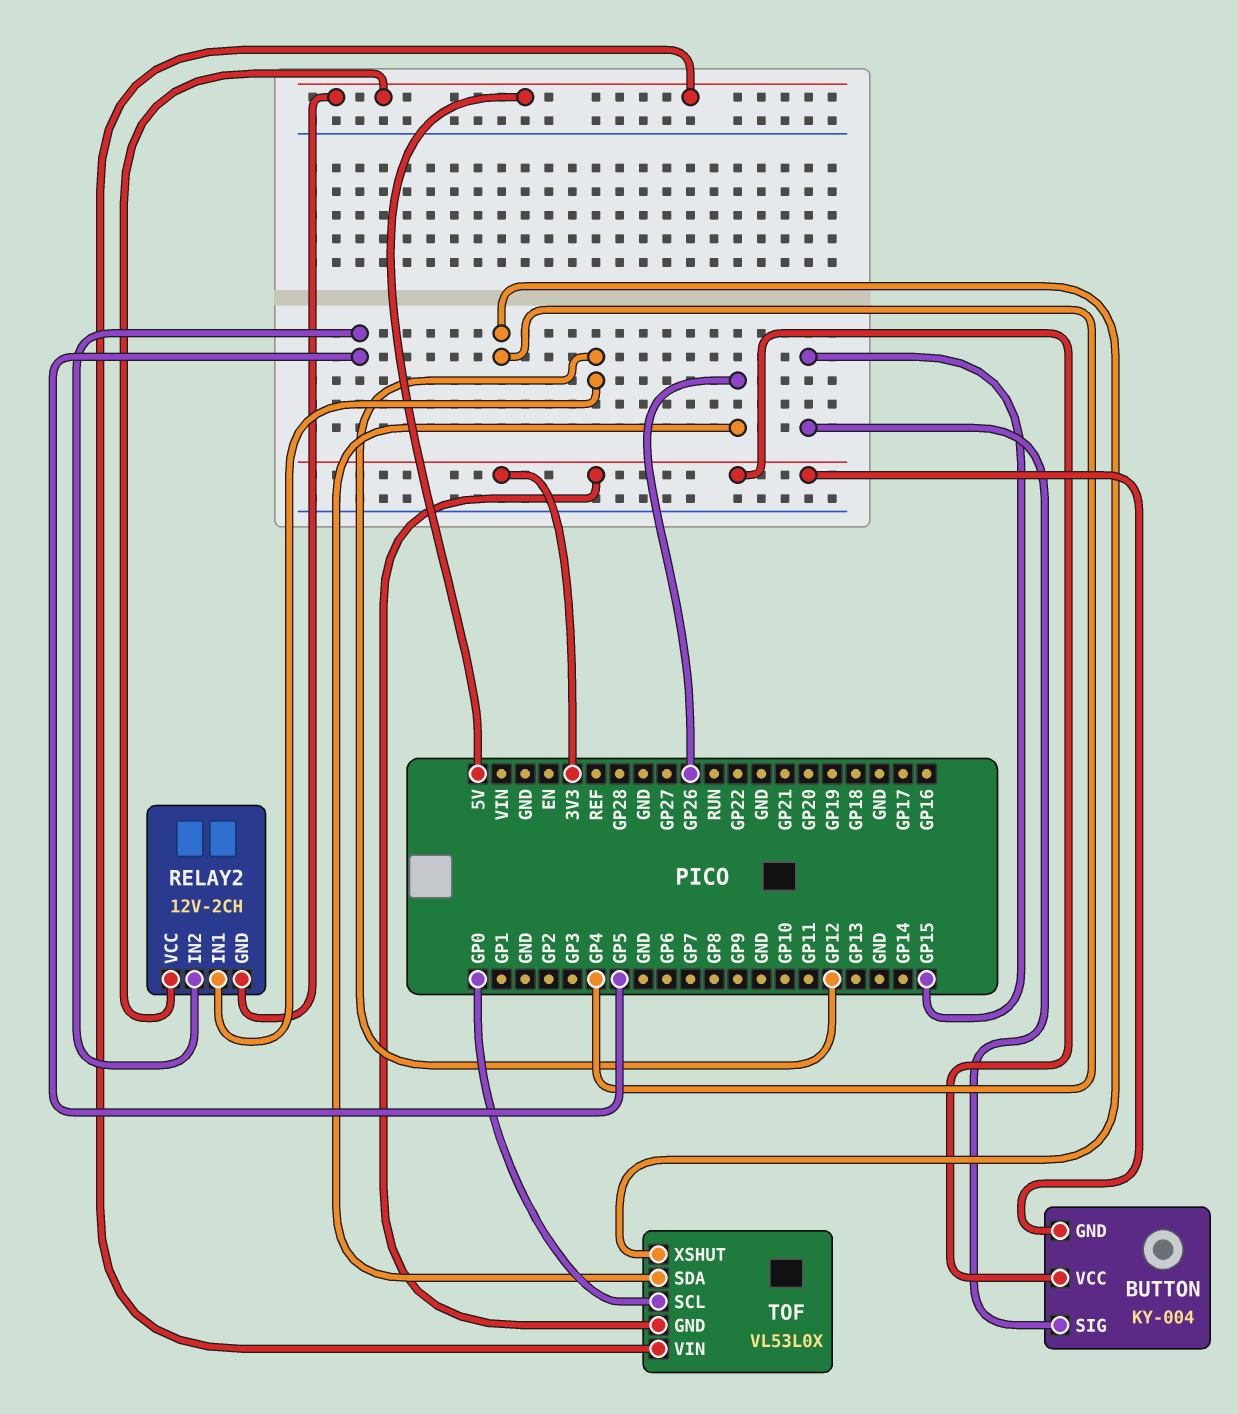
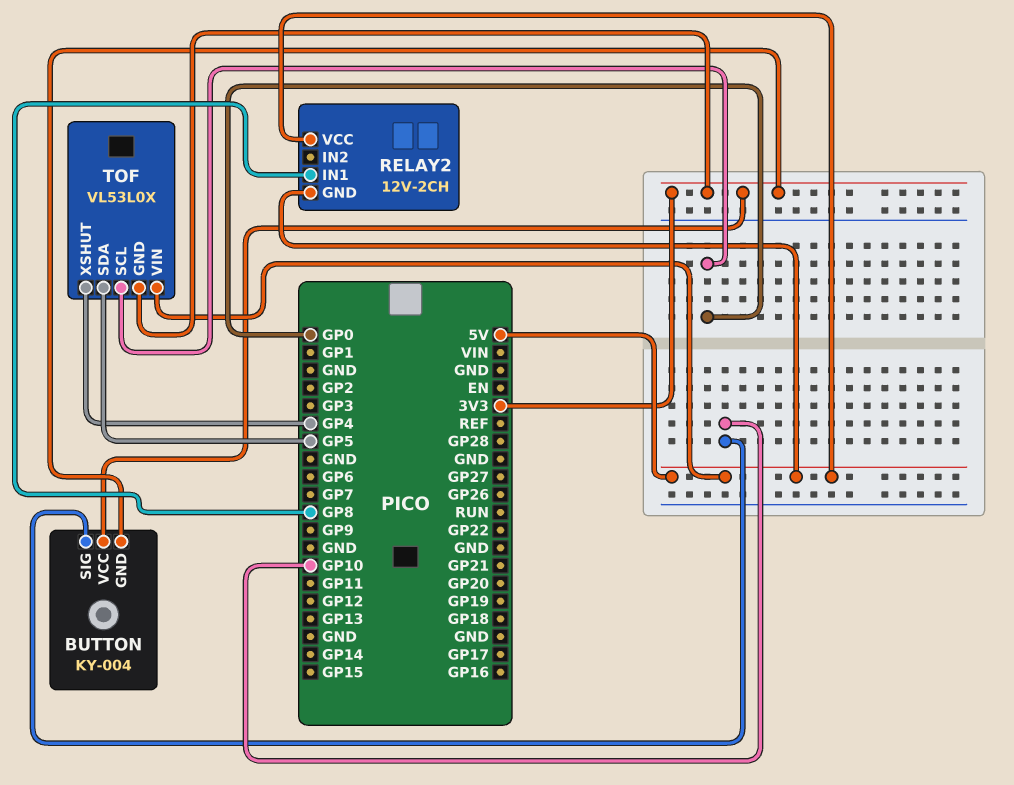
BUTTON pin SIG: GP15 -> GP10
RELAY2 pin IN1: GP12 -> GP8
RELAY2 pin IN2: GP5 -> none
TOF pin SDA: GP26 -> GP5

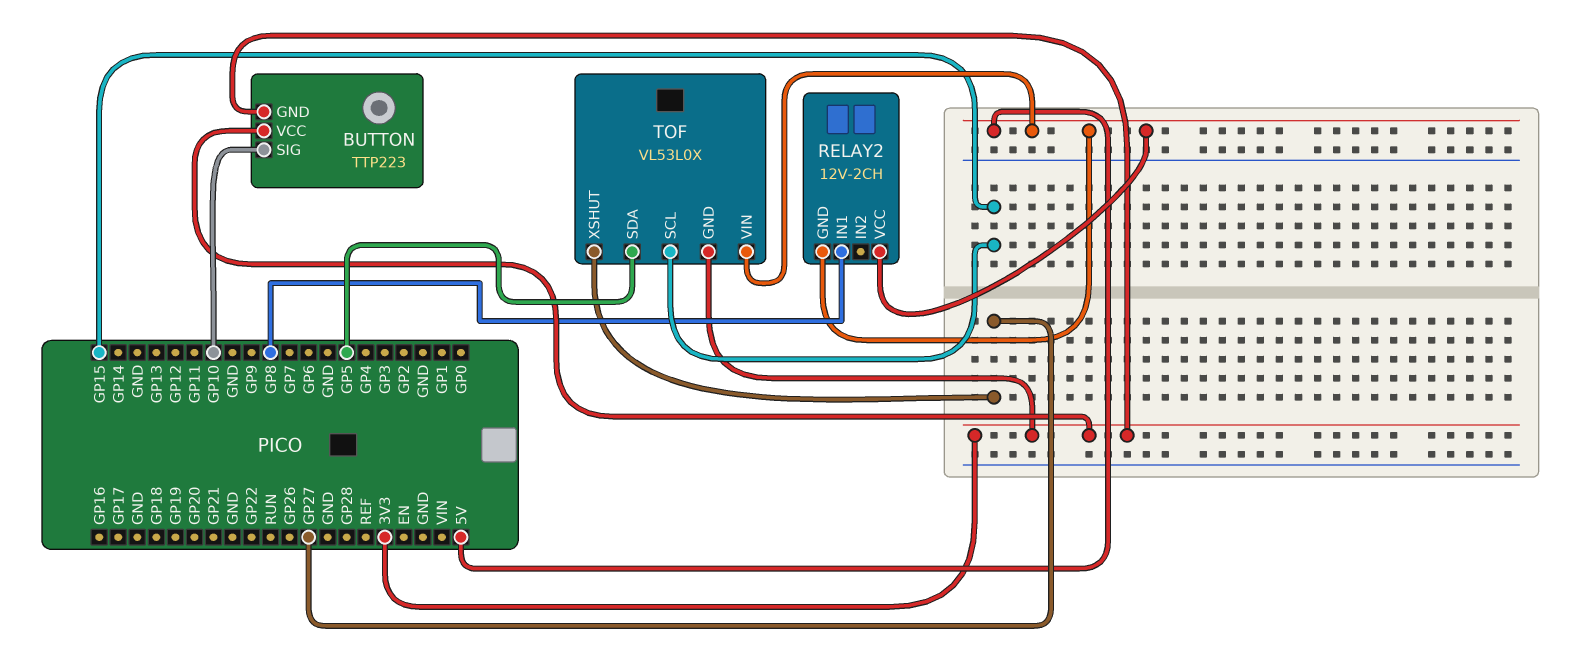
BUTTON: KY-004 -> TTP223
TOF pin SCL: GP0 -> GP15
TOF pin XSHUT: GP4 -> GP27

